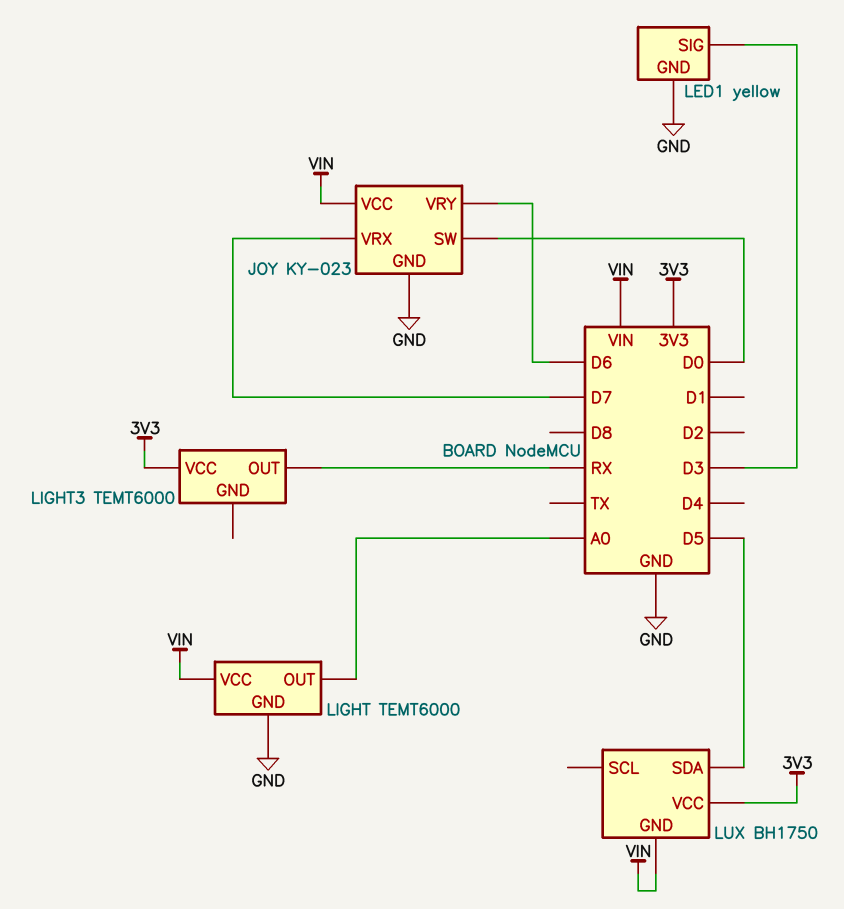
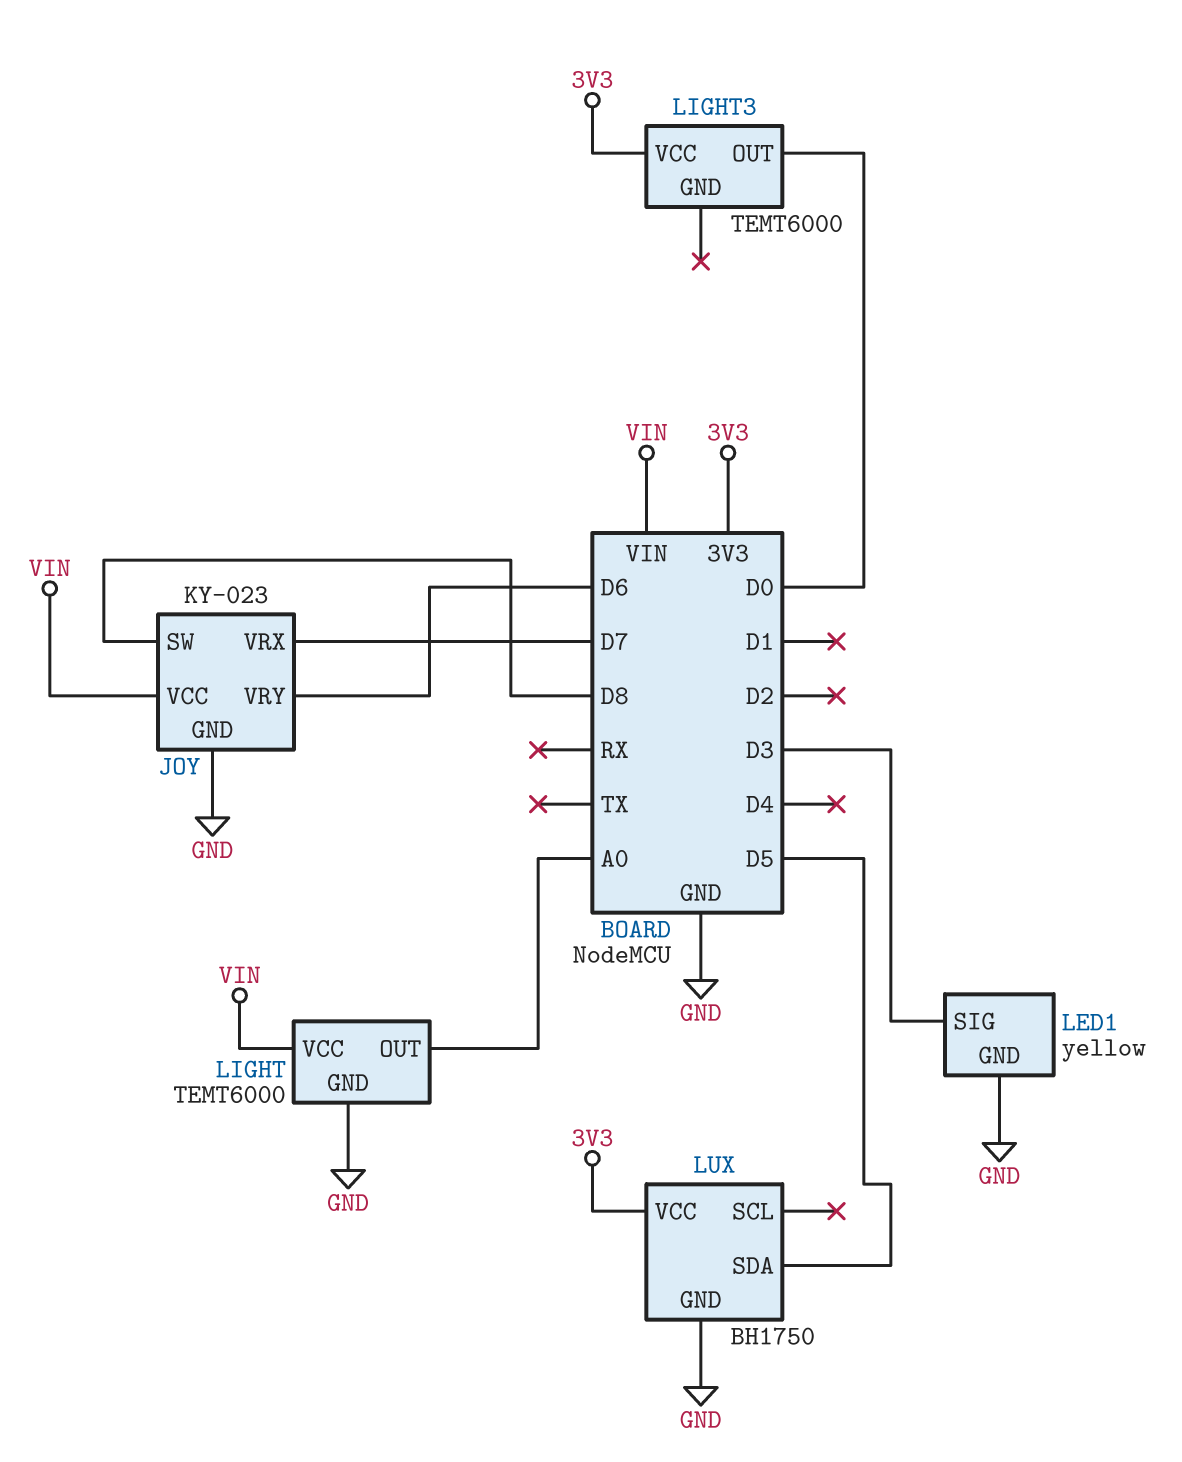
JOY pin SW: D0 -> D8
LIGHT3 pin OUT: RX -> D0
LUX pin GND: VIN -> GND

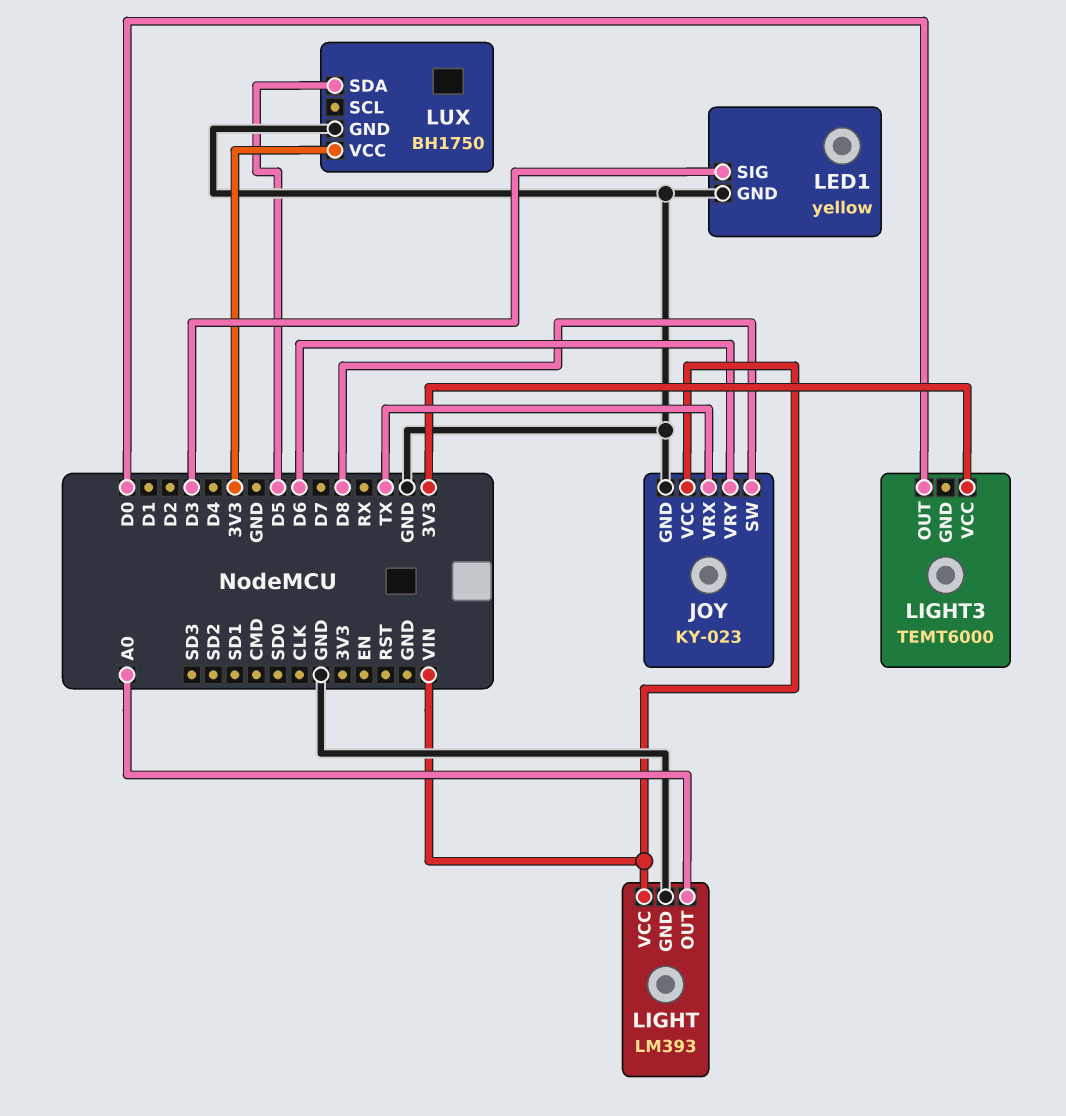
JOY pin VRX: D7 -> TX
LIGHT: TEMT6000 -> LM393

